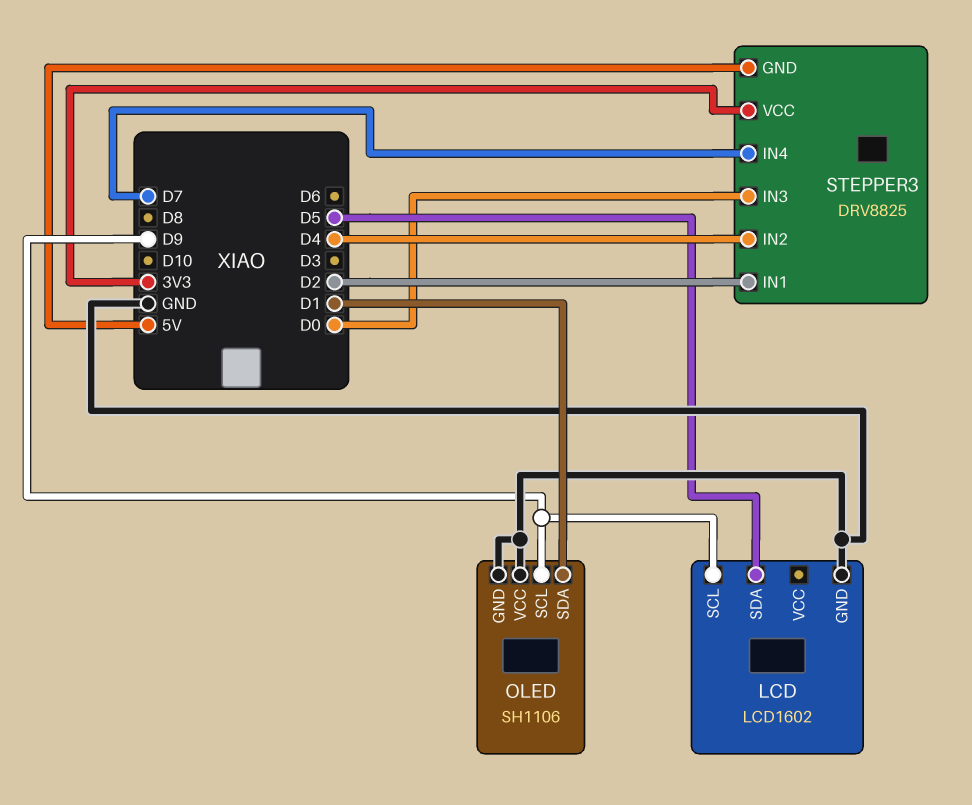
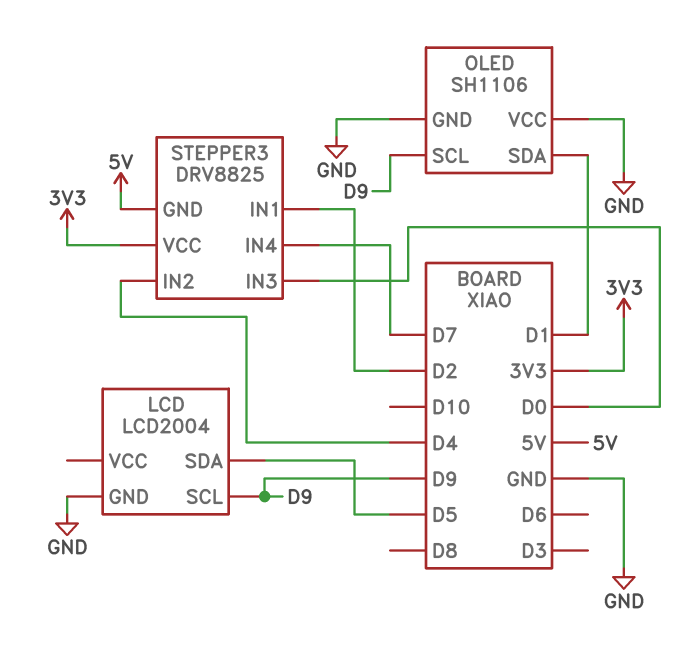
LCD: LCD1602 -> LCD2004

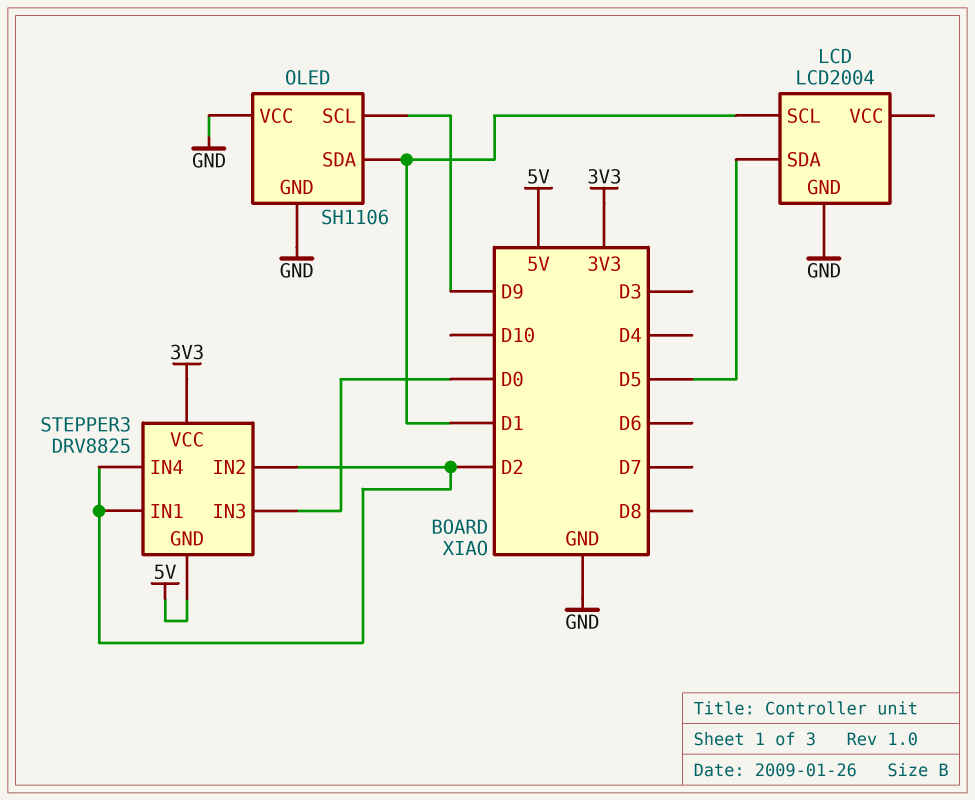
LCD pin SCL: D9 -> D1
STEPPER3 pin IN2: D4 -> D2
STEPPER3 pin IN4: D7 -> D2

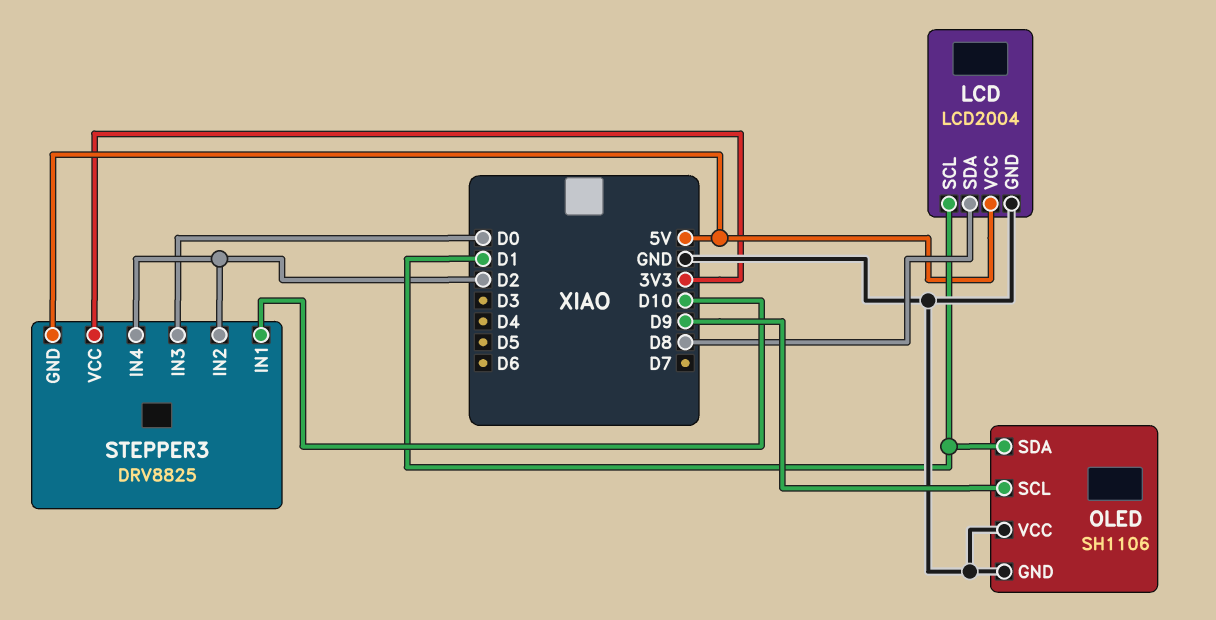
LCD pin SDA: D5 -> D8
LCD pin VCC: none -> 5V
STEPPER3 pin IN1: D2 -> D10

